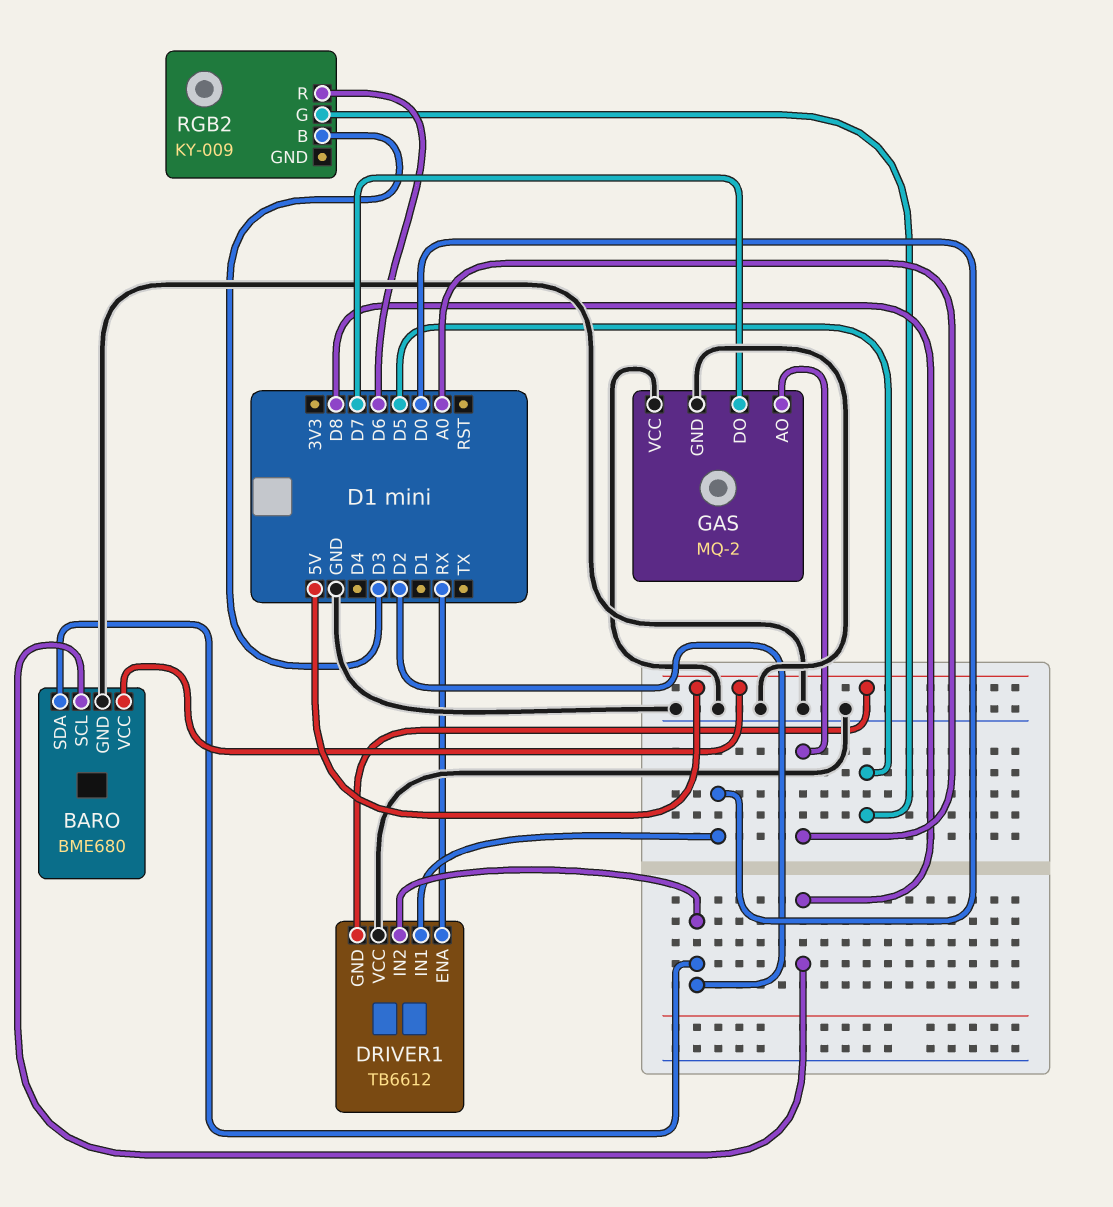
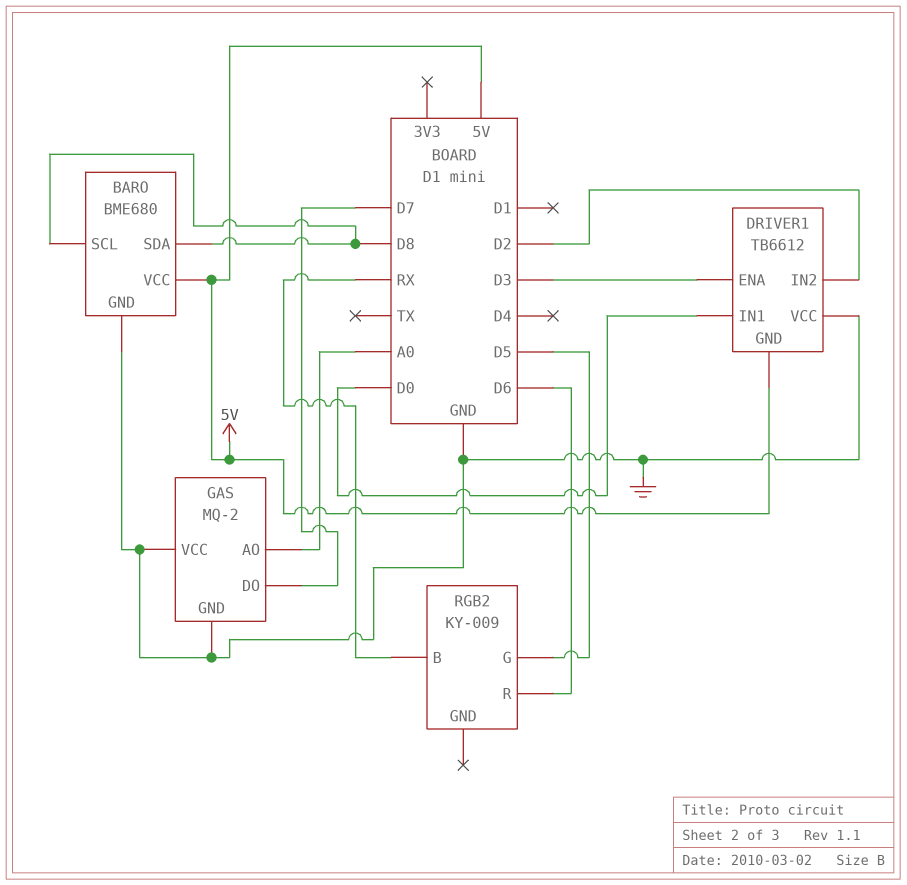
BARO pin SDA: D2 -> D8
DRIVER1 pin ENA: RX -> D3
RGB2 pin B: D3 -> RX

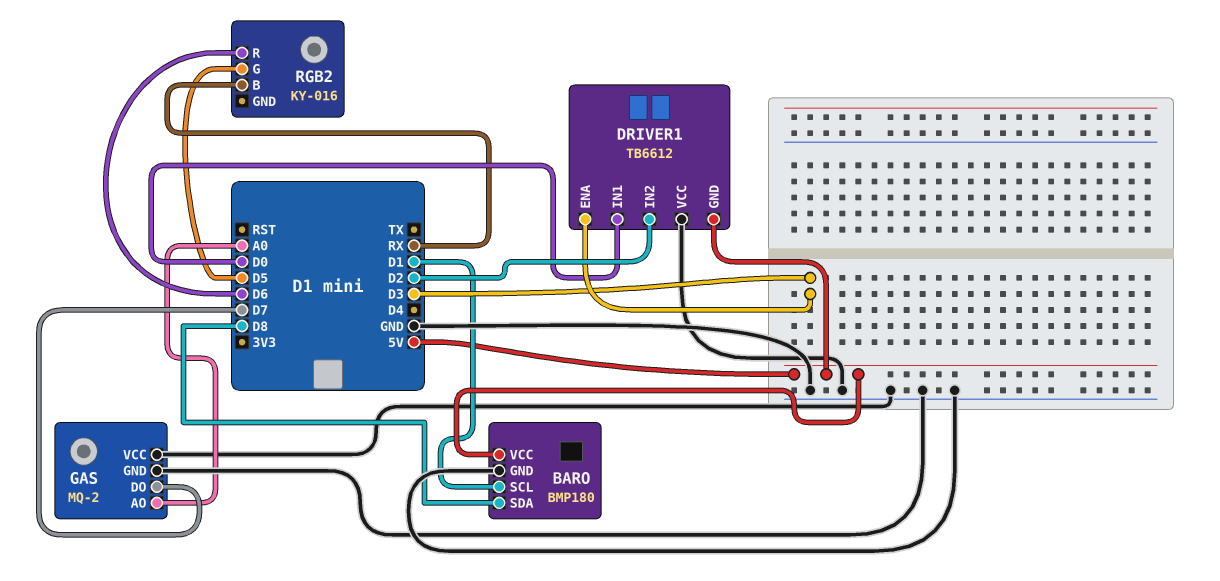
BARO: BME680 -> BMP180
BARO pin SCL: D8 -> D1
RGB2: KY-009 -> KY-016

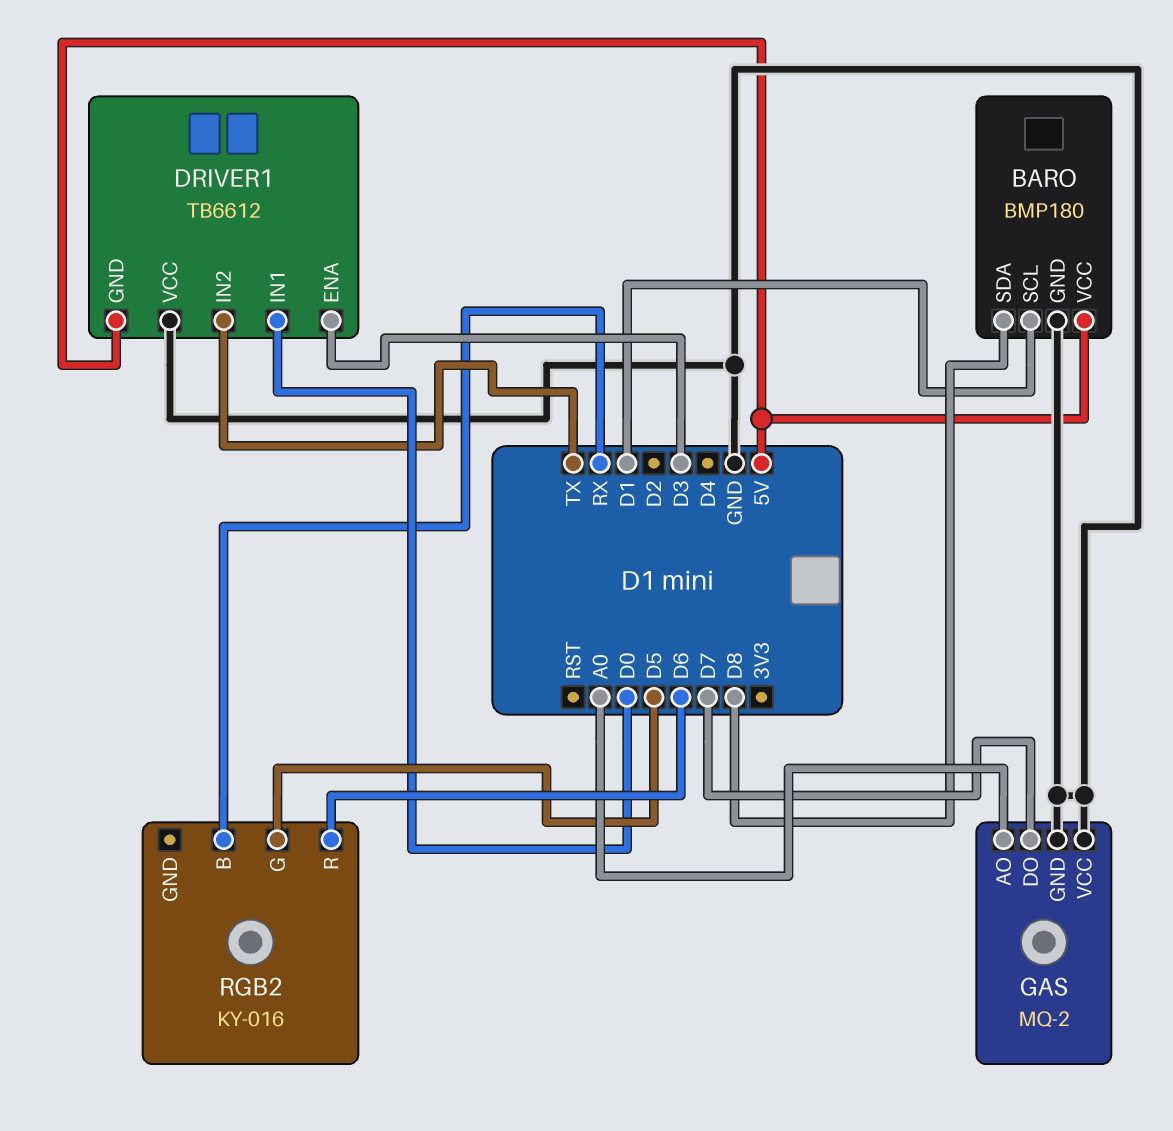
DRIVER1 pin IN2: D2 -> TX

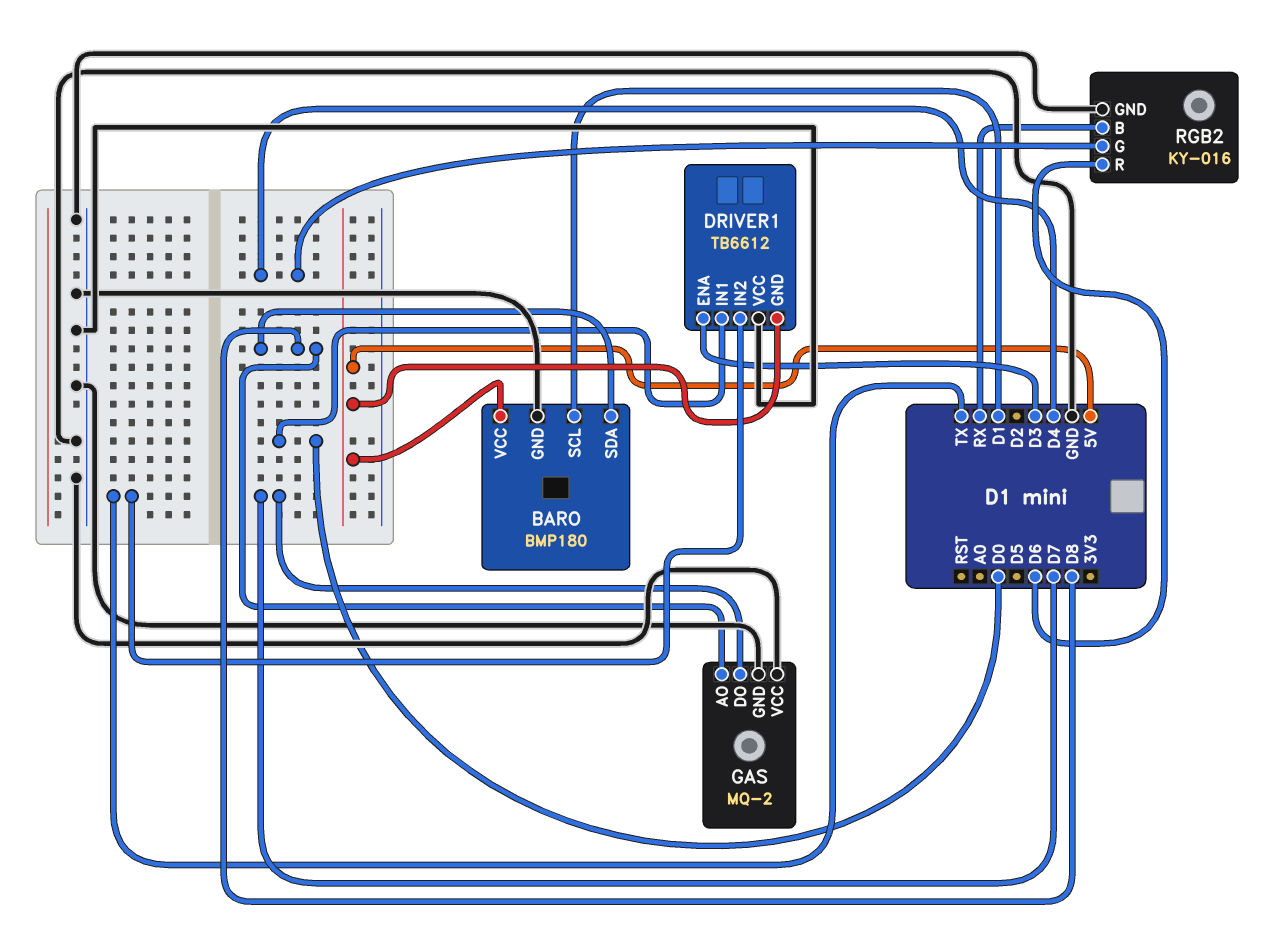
GAS pin AO: A0 -> D8
RGB2 pin G: D5 -> D4
RGB2 pin GND: none -> GND

